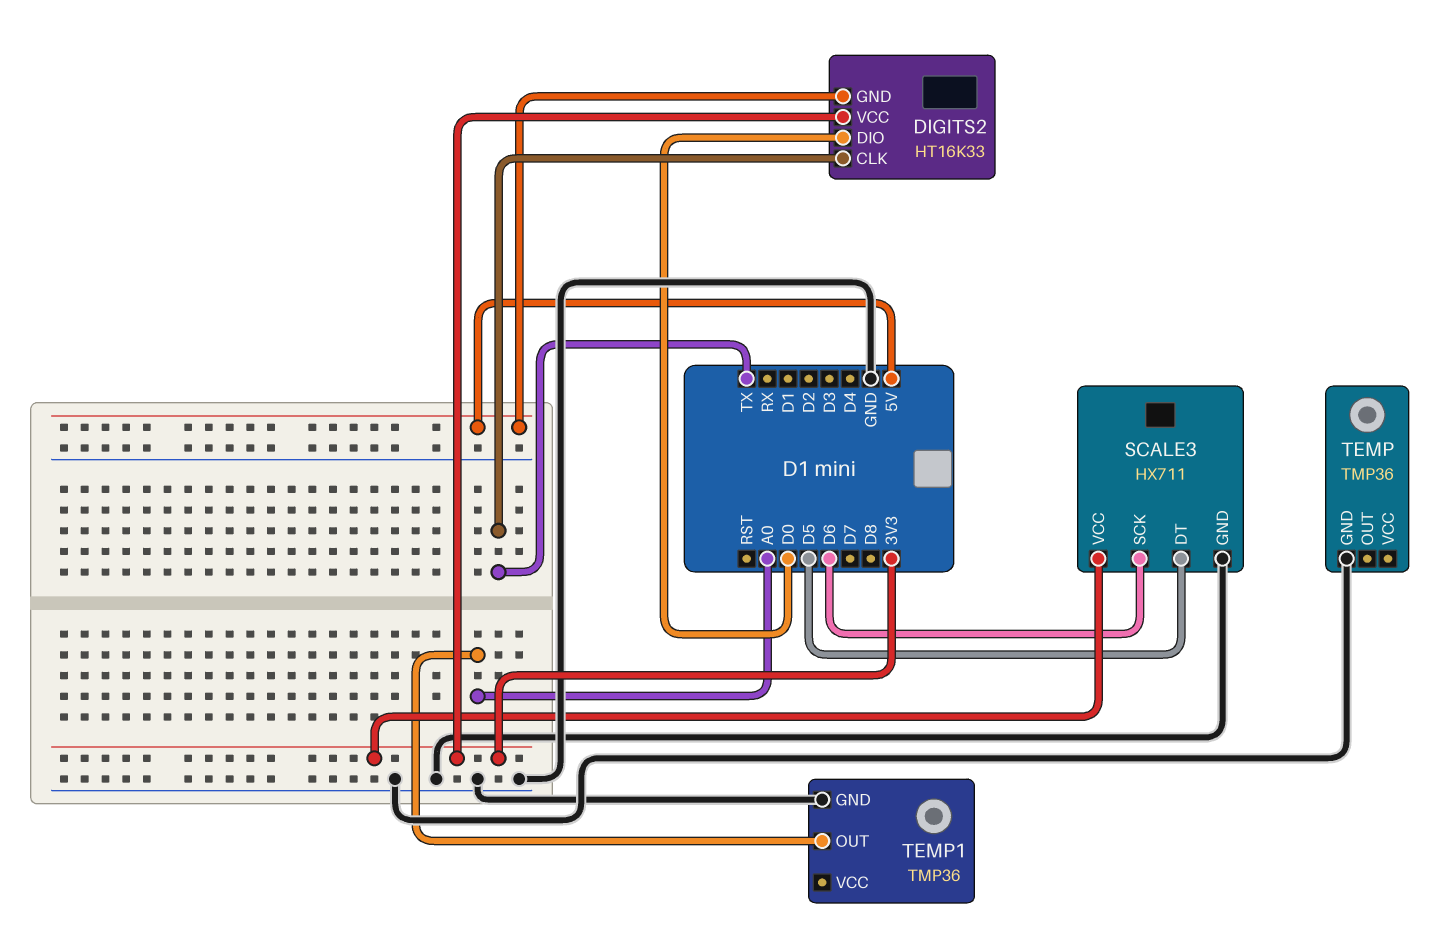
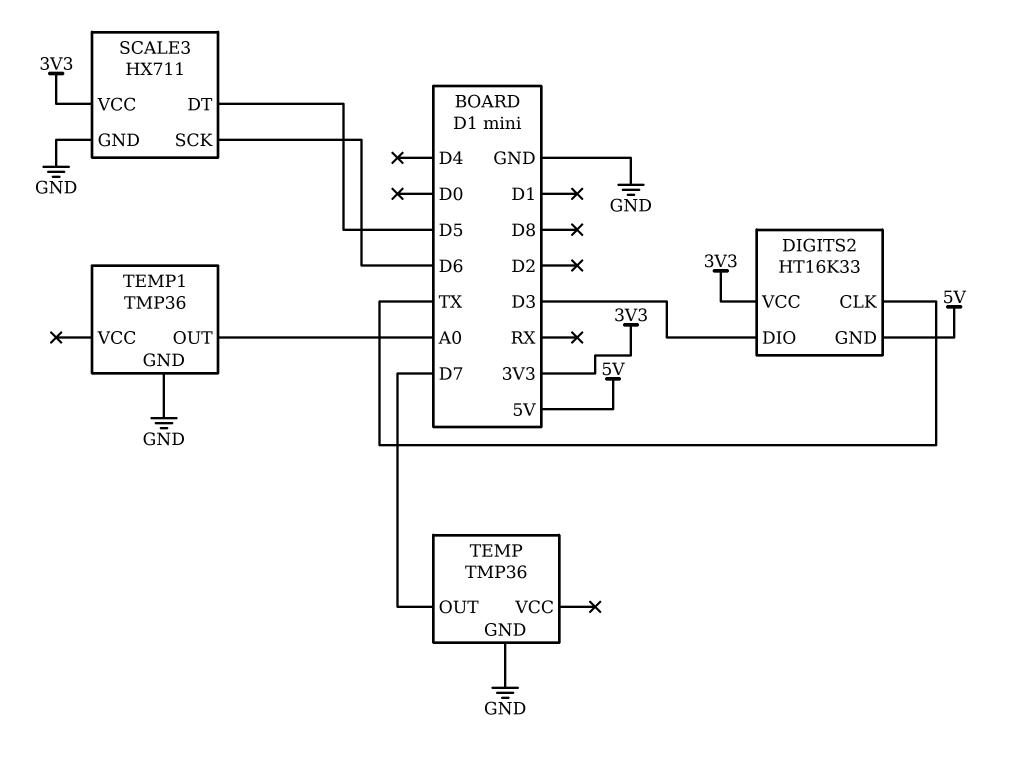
DIGITS2 pin DIO: D0 -> D3
TEMP pin OUT: none -> D7

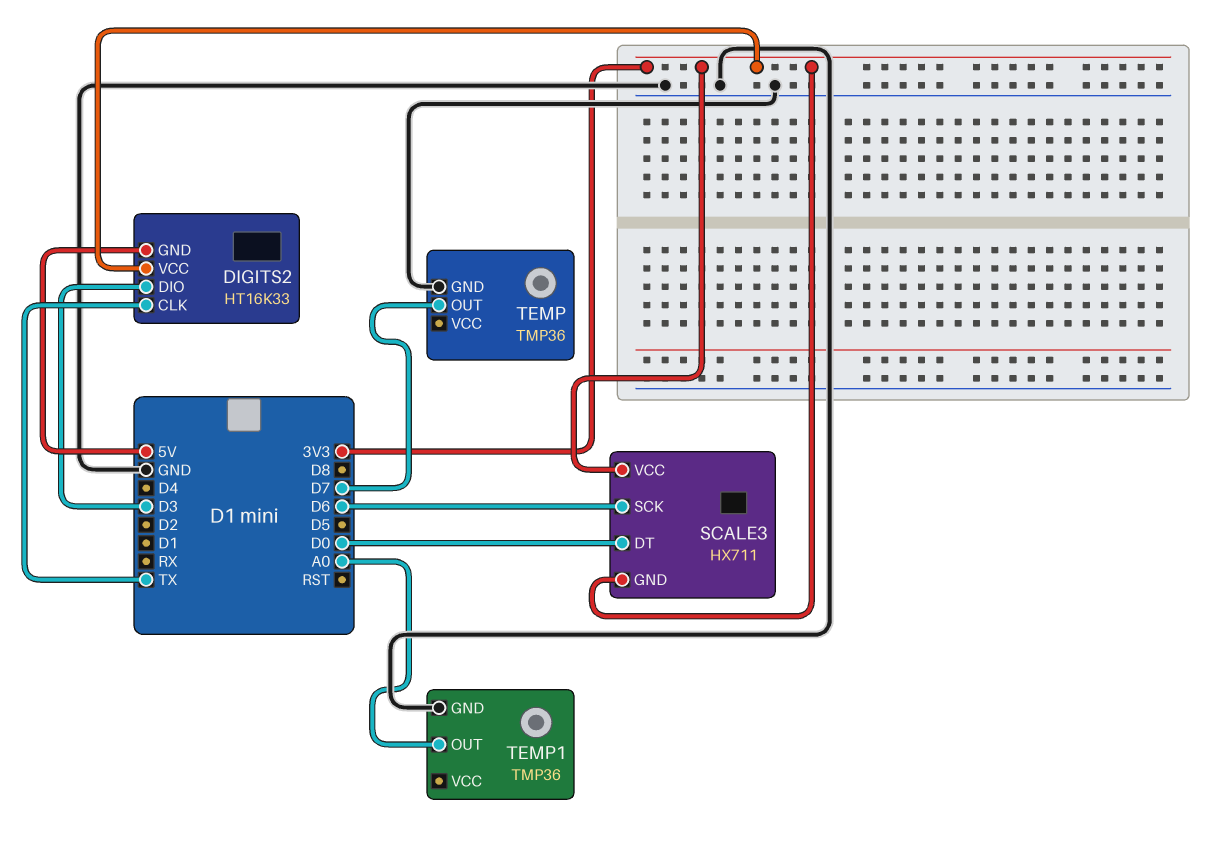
SCALE3 pin DT: D5 -> D0
SCALE3 pin GND: GND -> 3V3

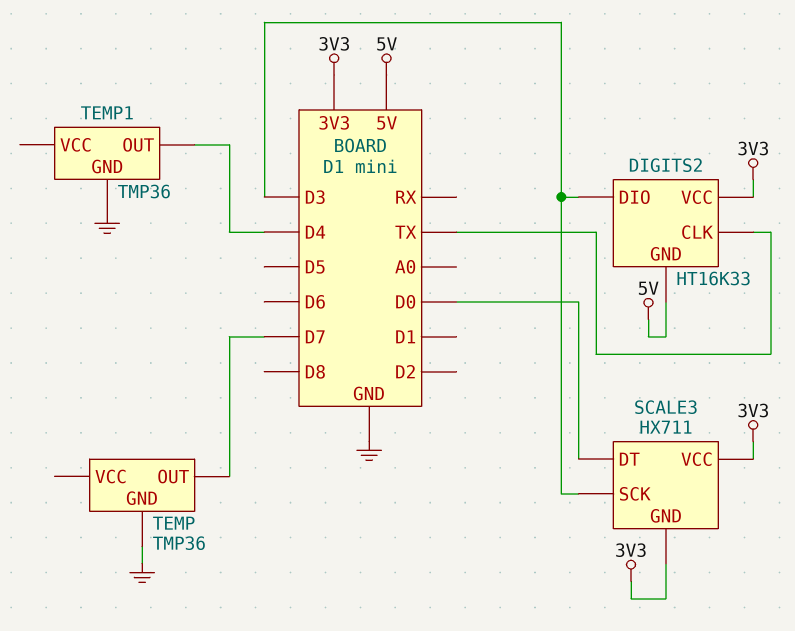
SCALE3 pin SCK: D6 -> D3
TEMP1 pin OUT: A0 -> D4

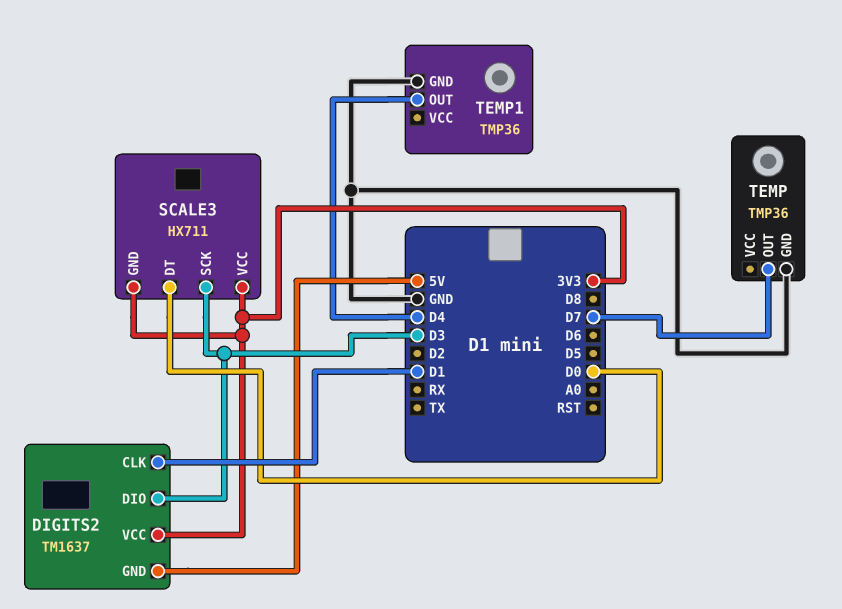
DIGITS2: HT16K33 -> TM1637
DIGITS2 pin CLK: TX -> D1

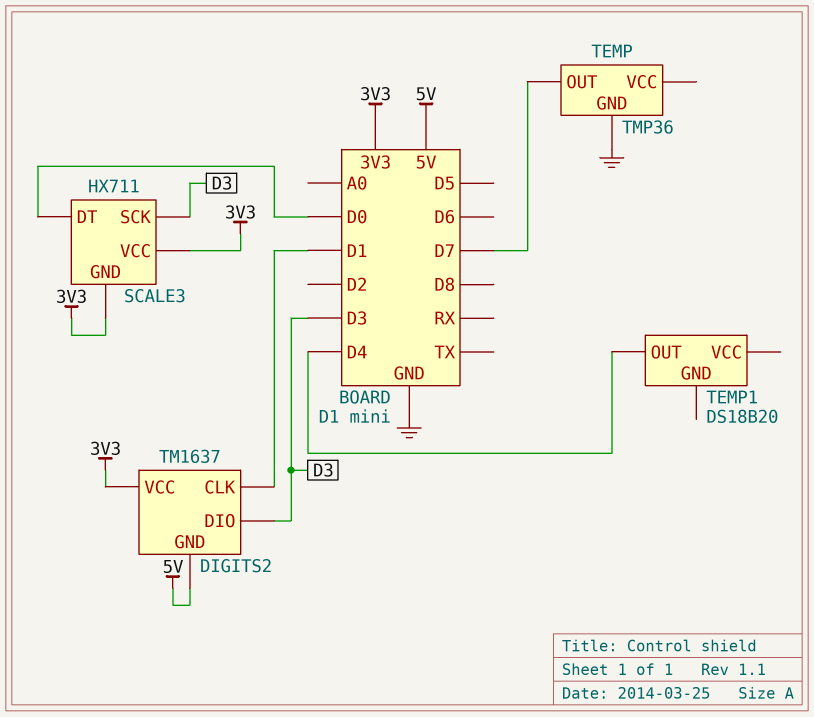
TEMP1: TMP36 -> DS18B20
TEMP1 pin GND: GND -> none

